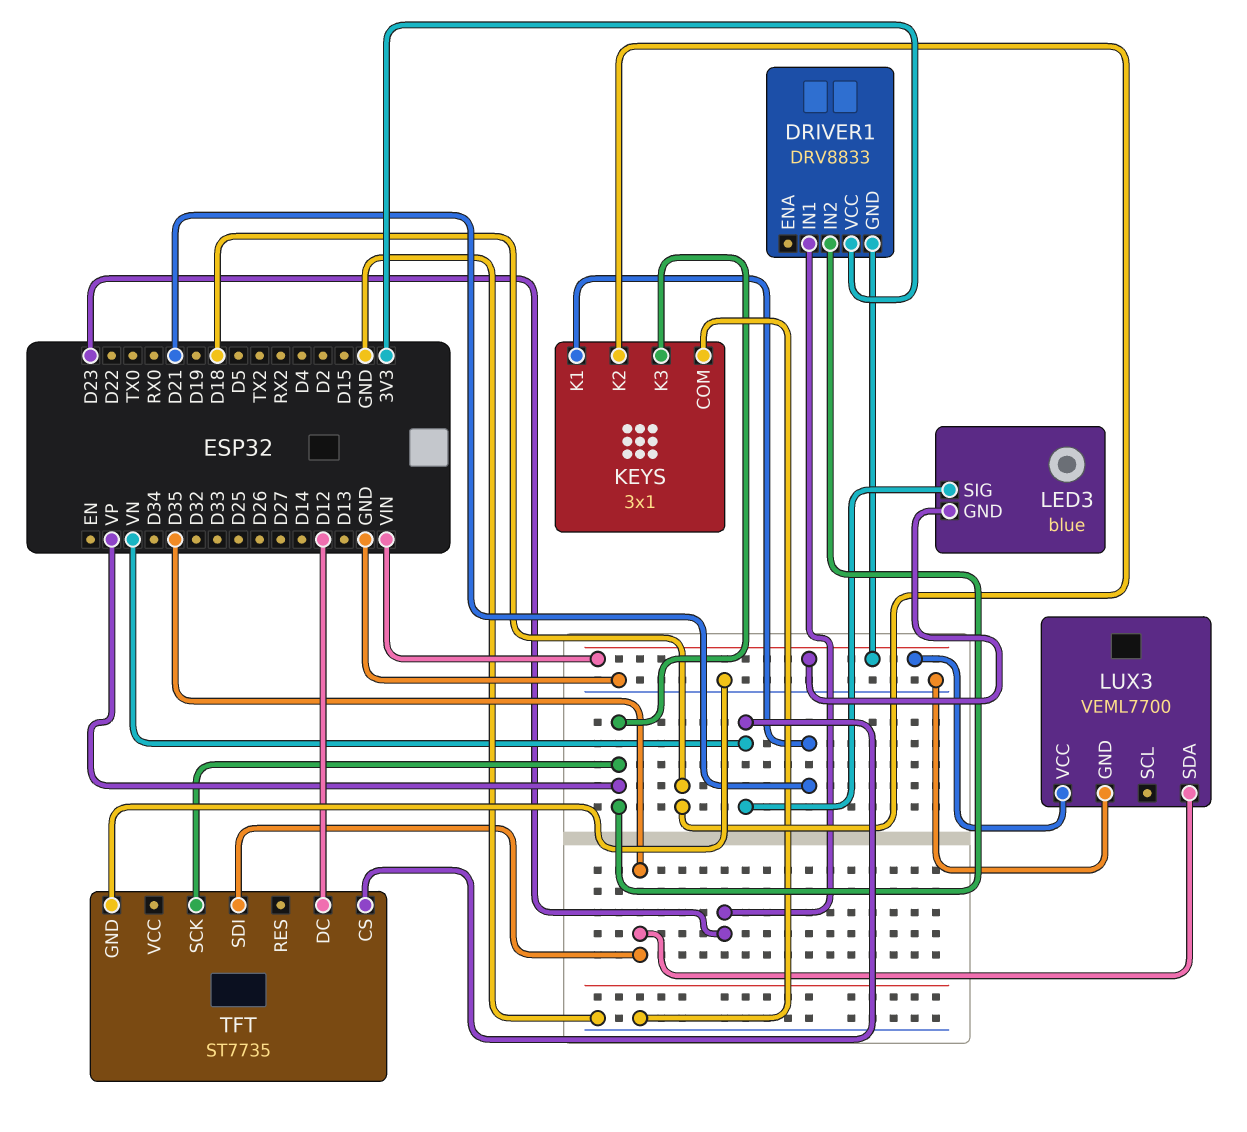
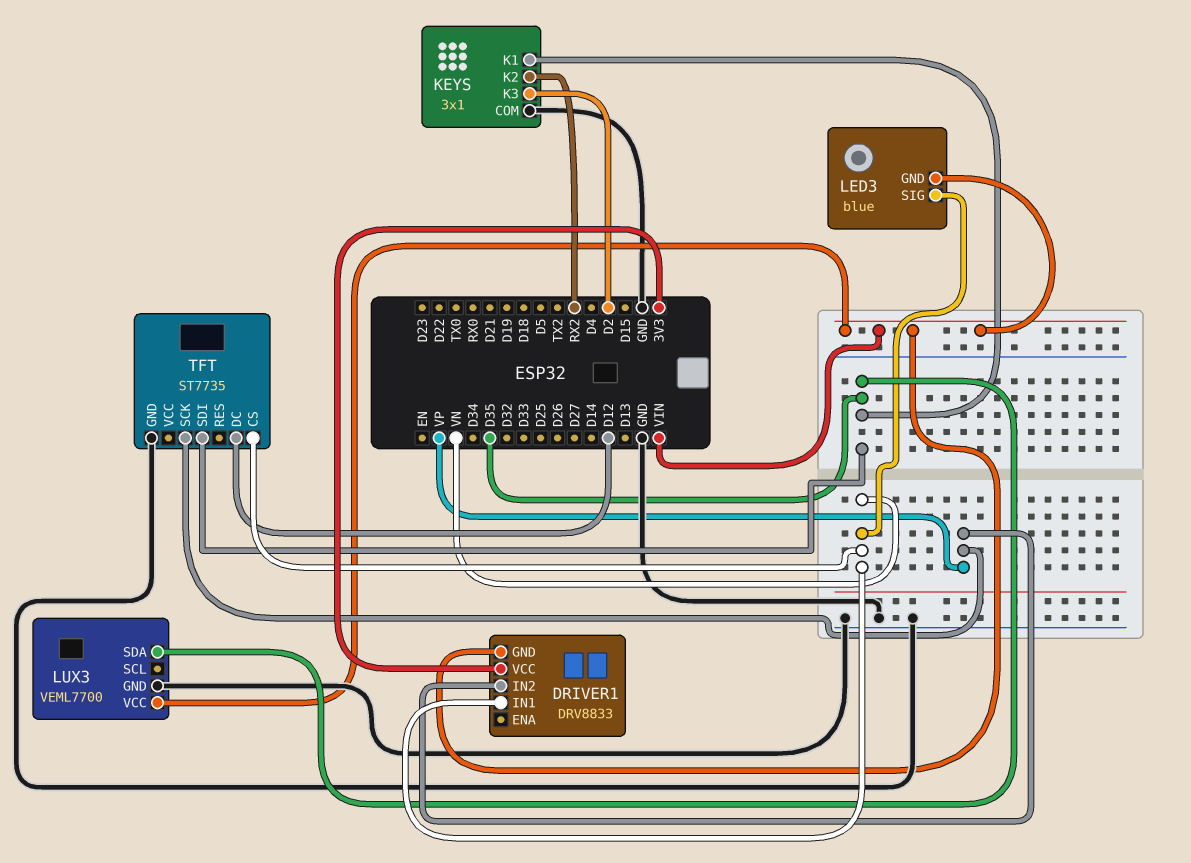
DRIVER1 pin IN1: D23 -> VN
KEYS pin K1: D21 -> D35
KEYS pin K2: D18 -> RX2
KEYS pin K3: VP -> D2

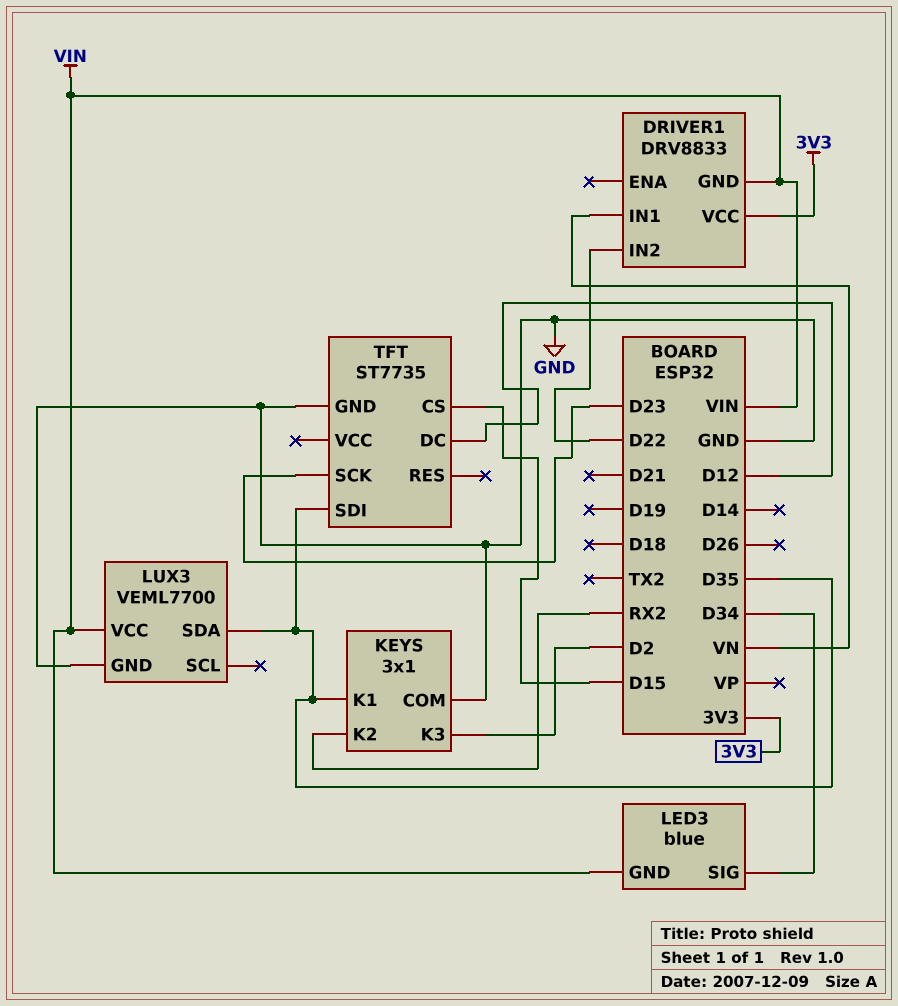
DRIVER1 pin IN2: VP -> D22
LED3 pin SIG: VN -> D34
TFT pin CS: VN -> D15
TFT pin SCK: VP -> D23

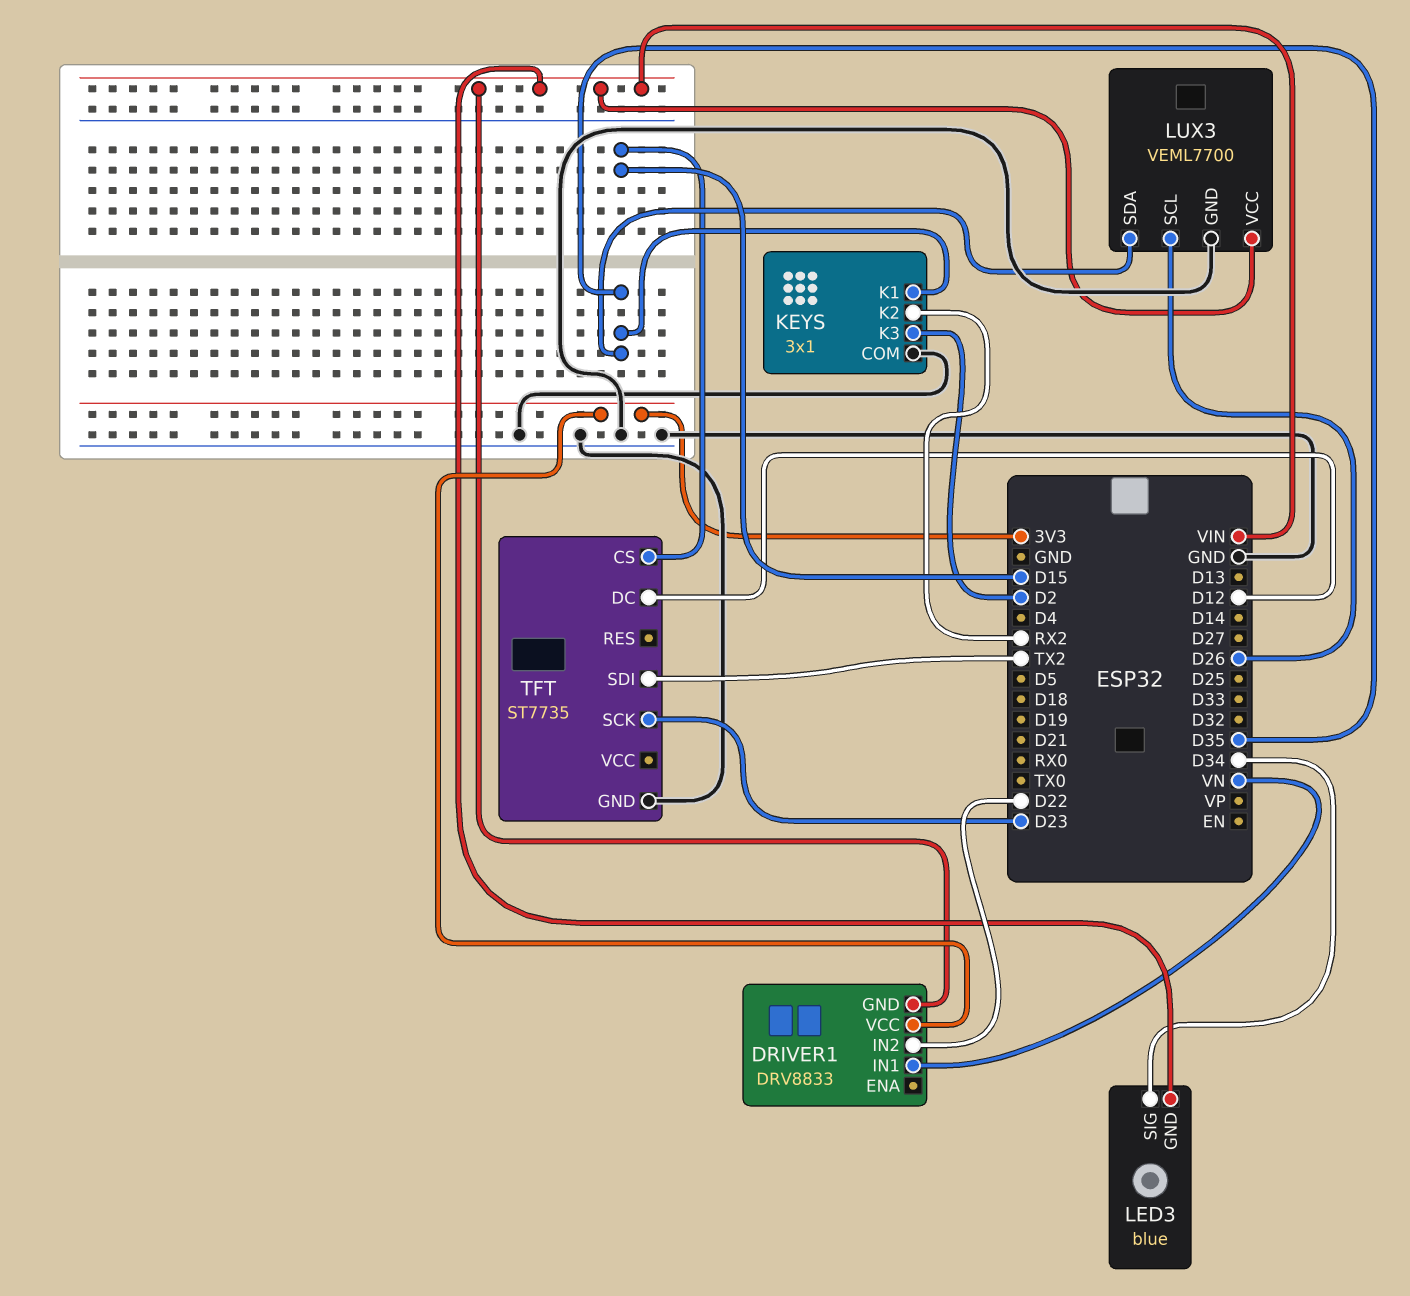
LUX3 pin SCL: none -> D26
TFT pin SDI: D35 -> TX2

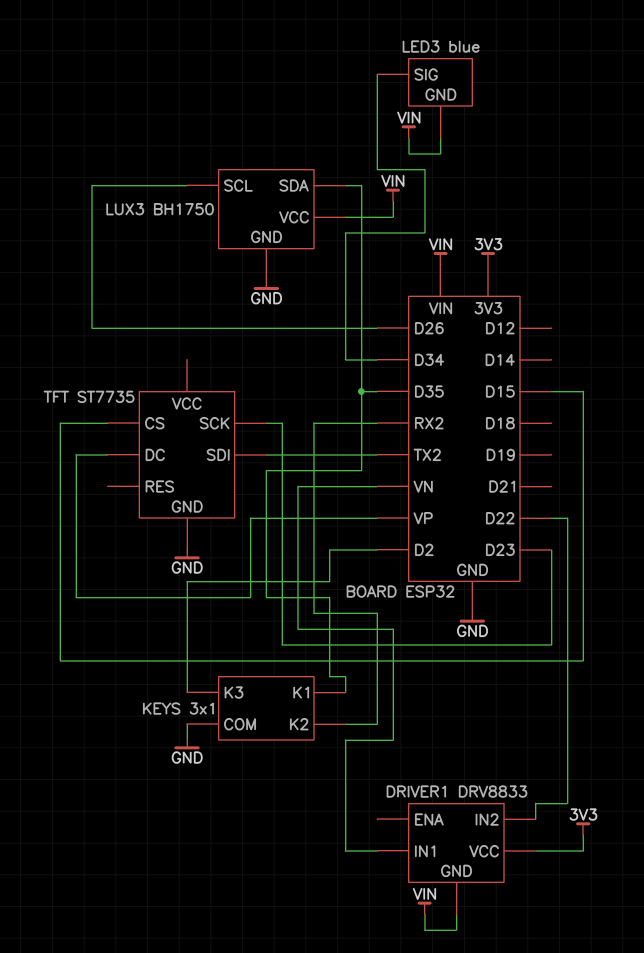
LUX3: VEML7700 -> BH1750
TFT pin DC: D12 -> VP

